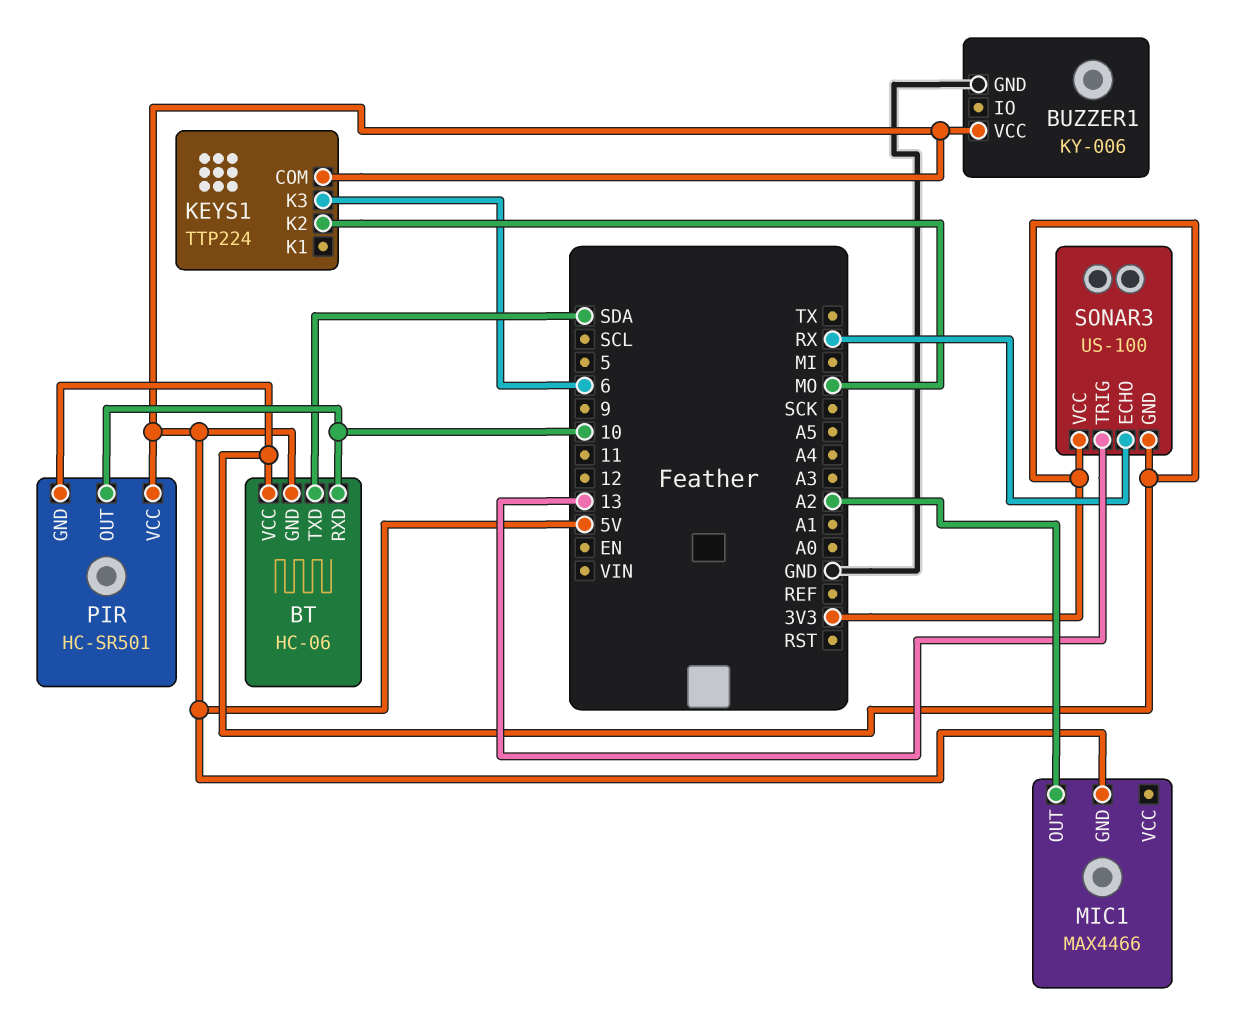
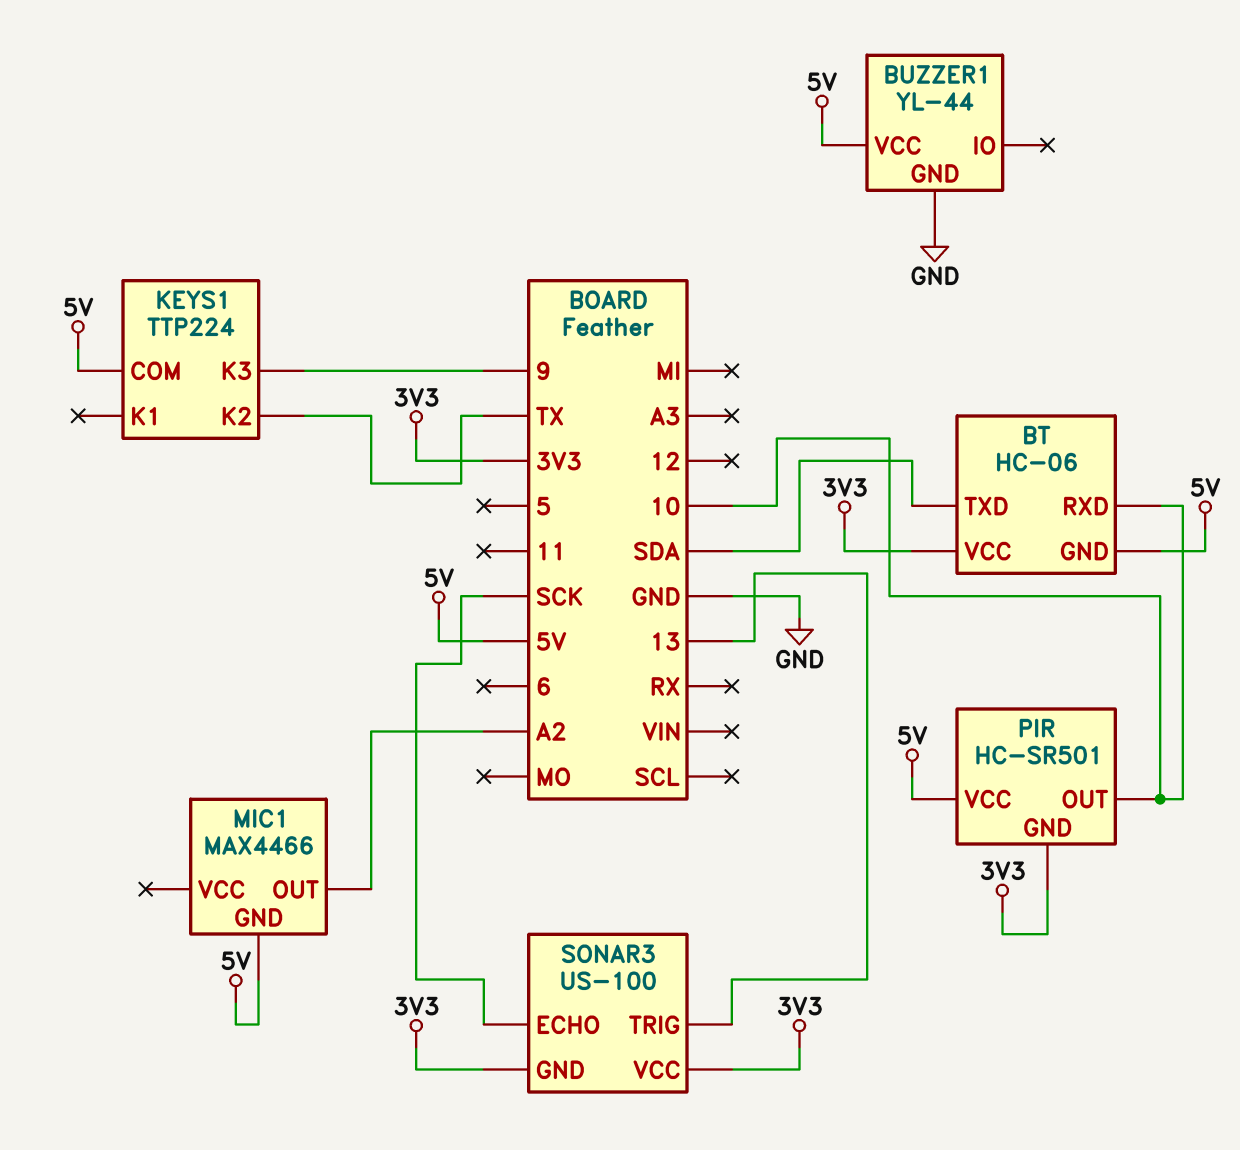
BUZZER1: KY-006 -> YL-44
KEYS1 pin K2: MO -> TX
KEYS1 pin K3: 6 -> 9
SONAR3 pin ECHO: RX -> SCK

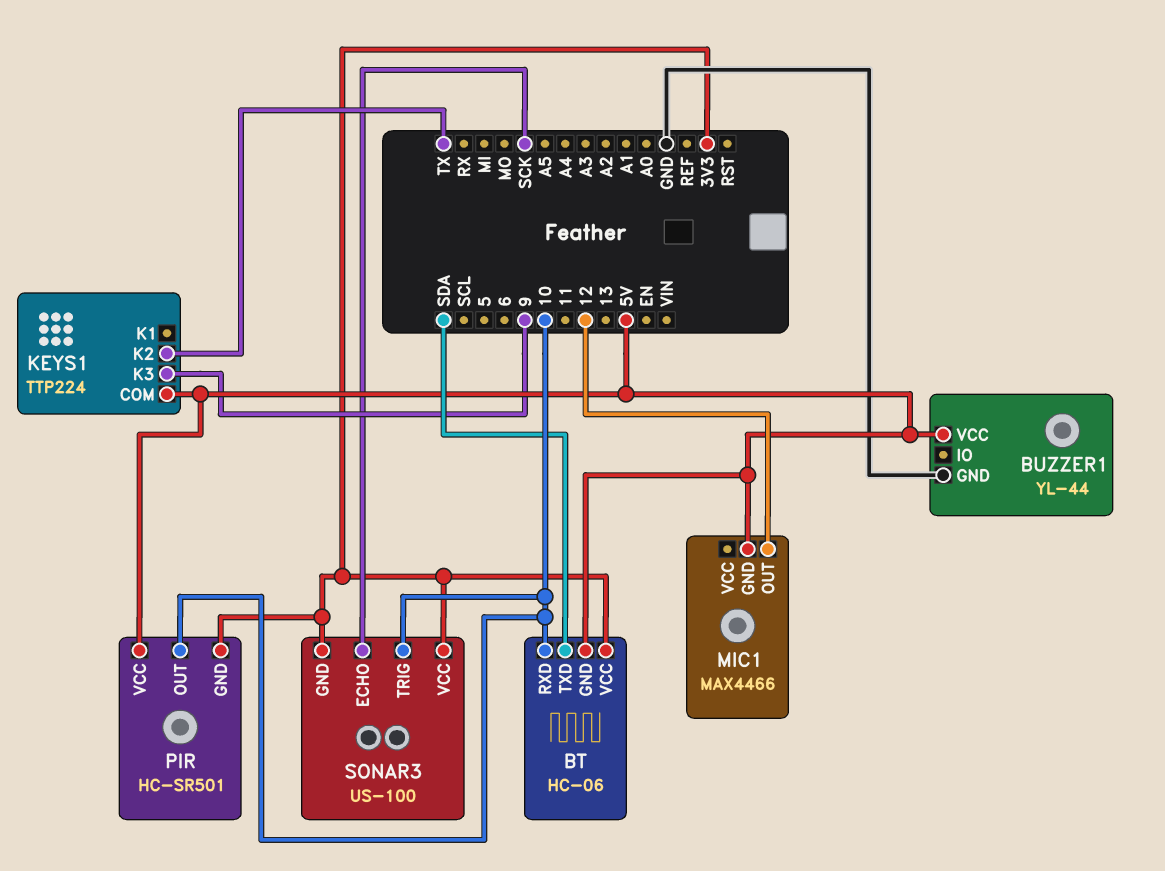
MIC1 pin OUT: A2 -> 12
SONAR3 pin TRIG: 13 -> 10

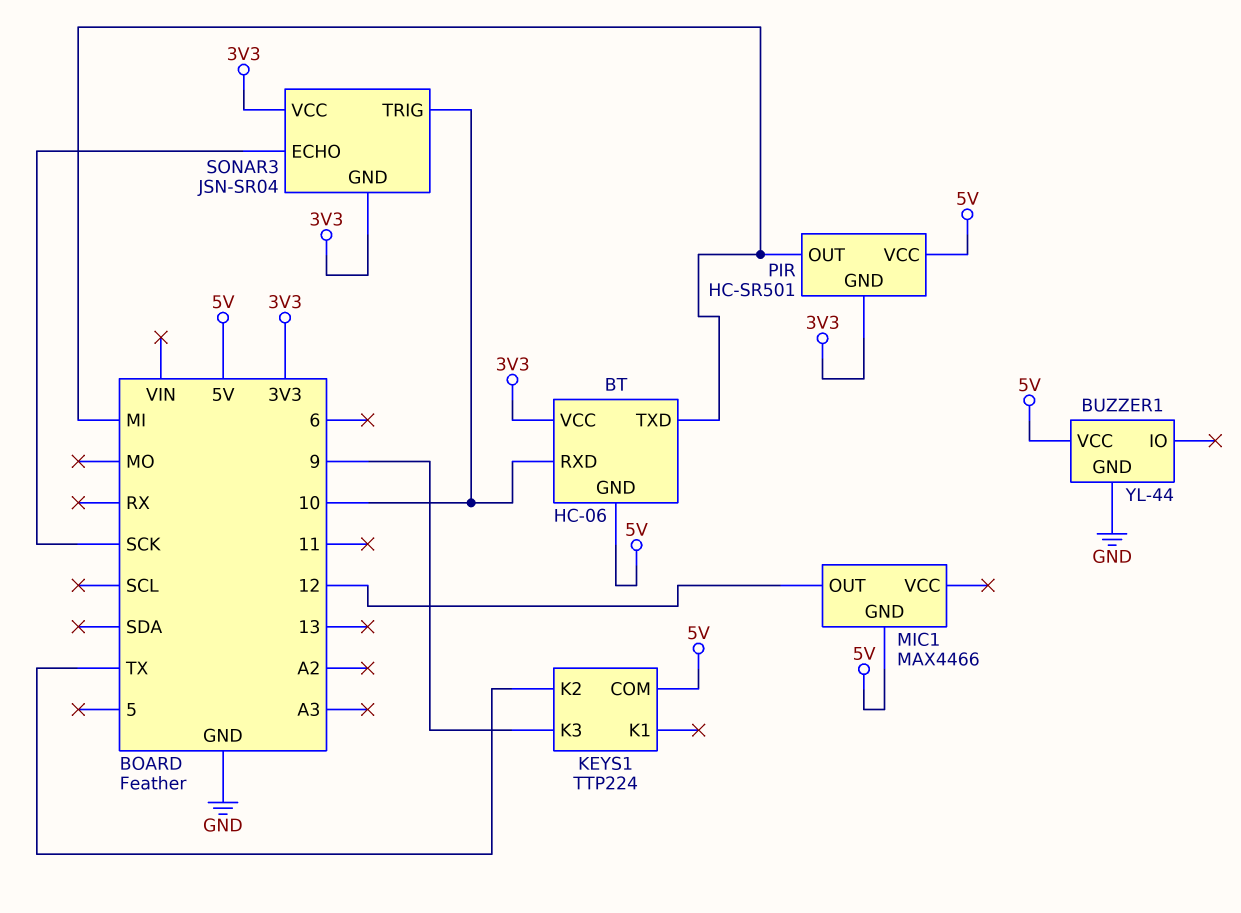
BT pin TXD: SDA -> MI
PIR pin OUT: 10 -> MI
SONAR3: US-100 -> JSN-SR04

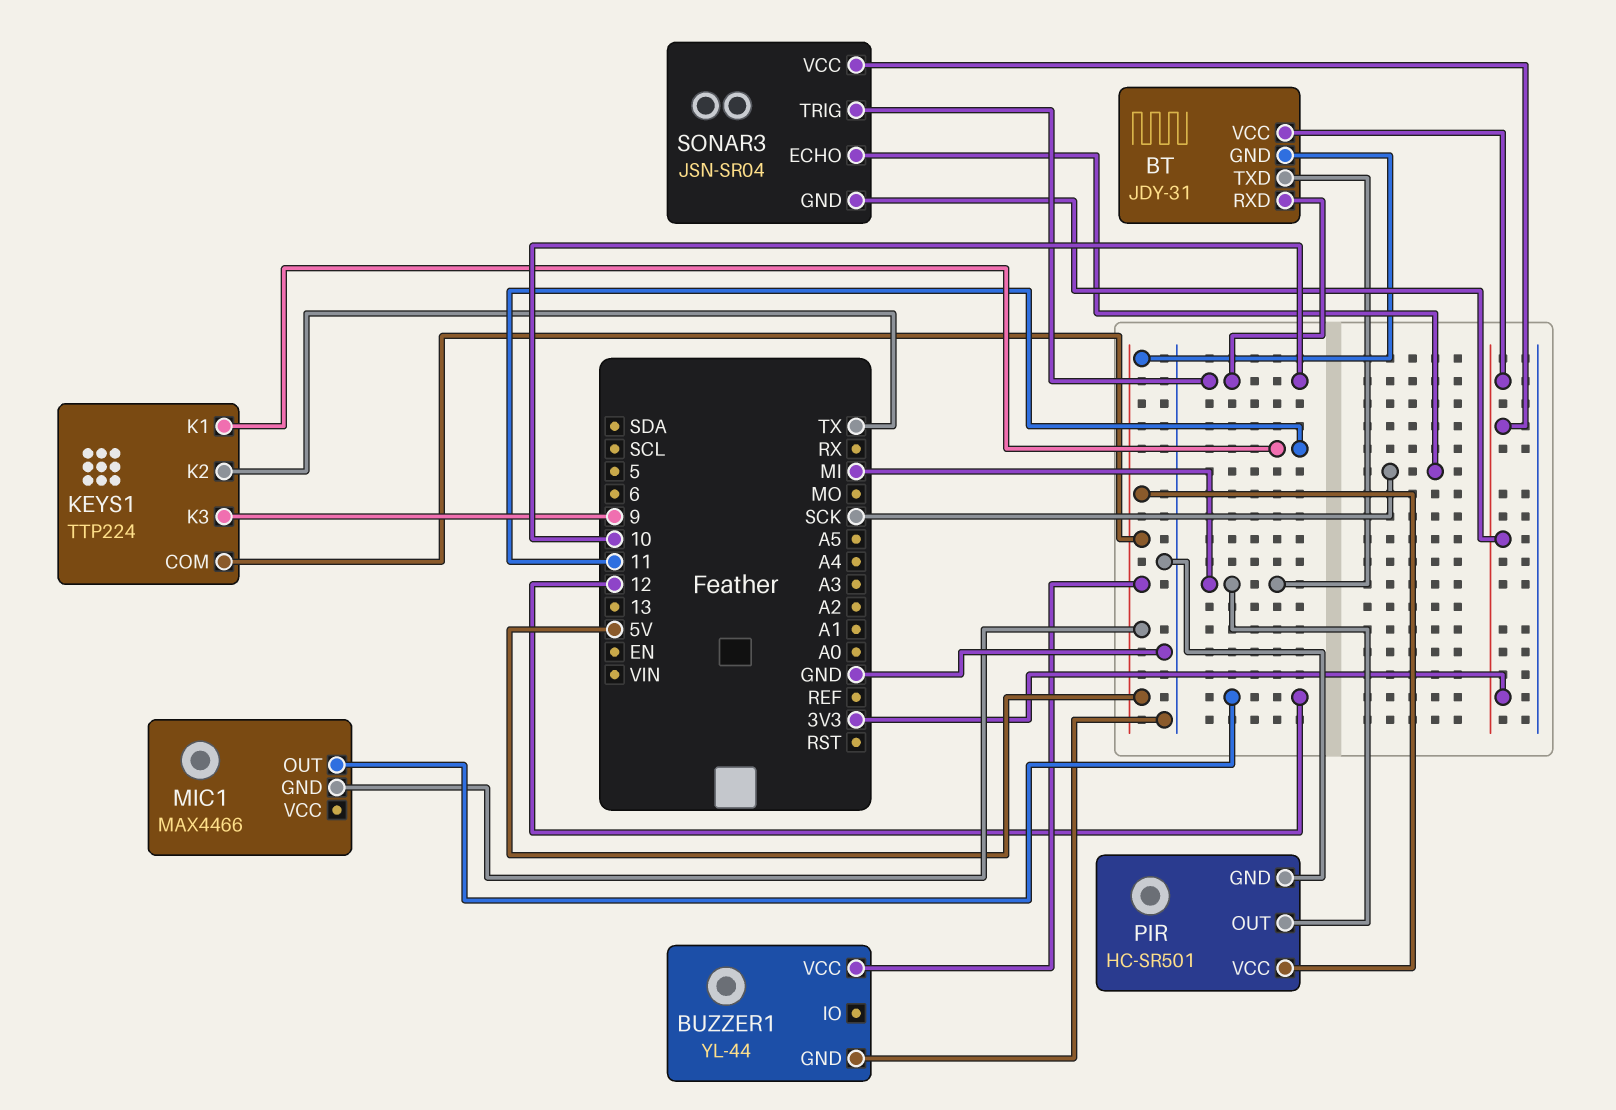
BT: HC-06 -> JDY-31
KEYS1 pin K1: none -> 11
PIR pin GND: 3V3 -> GND

